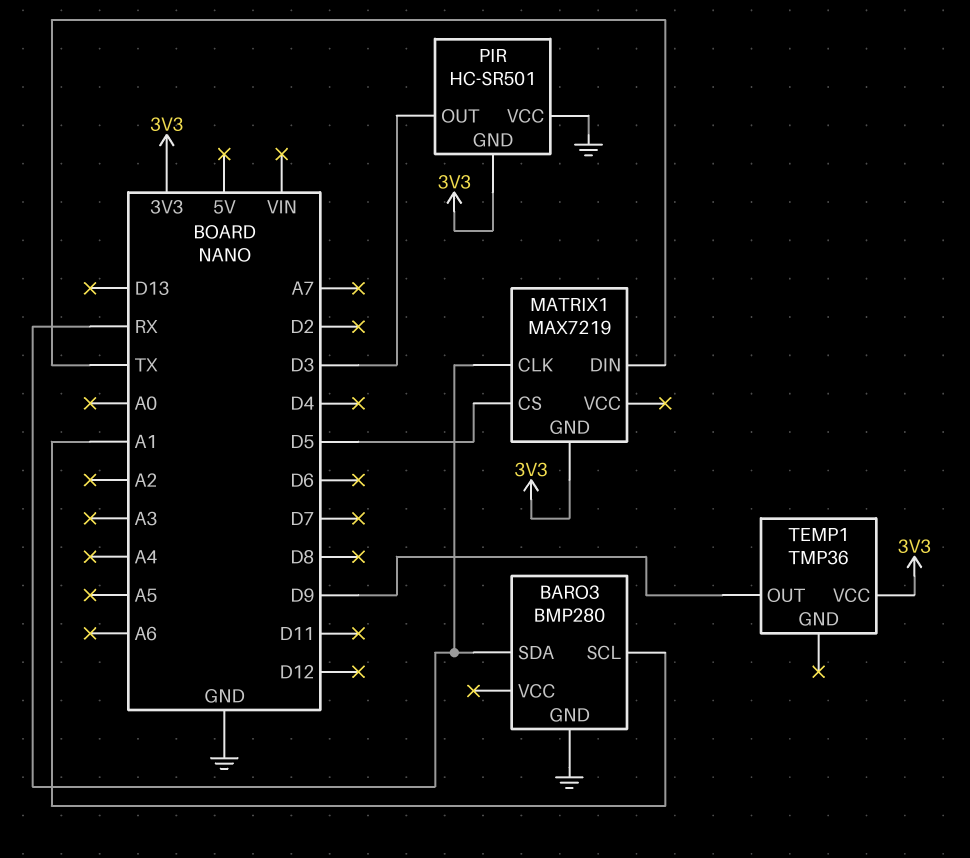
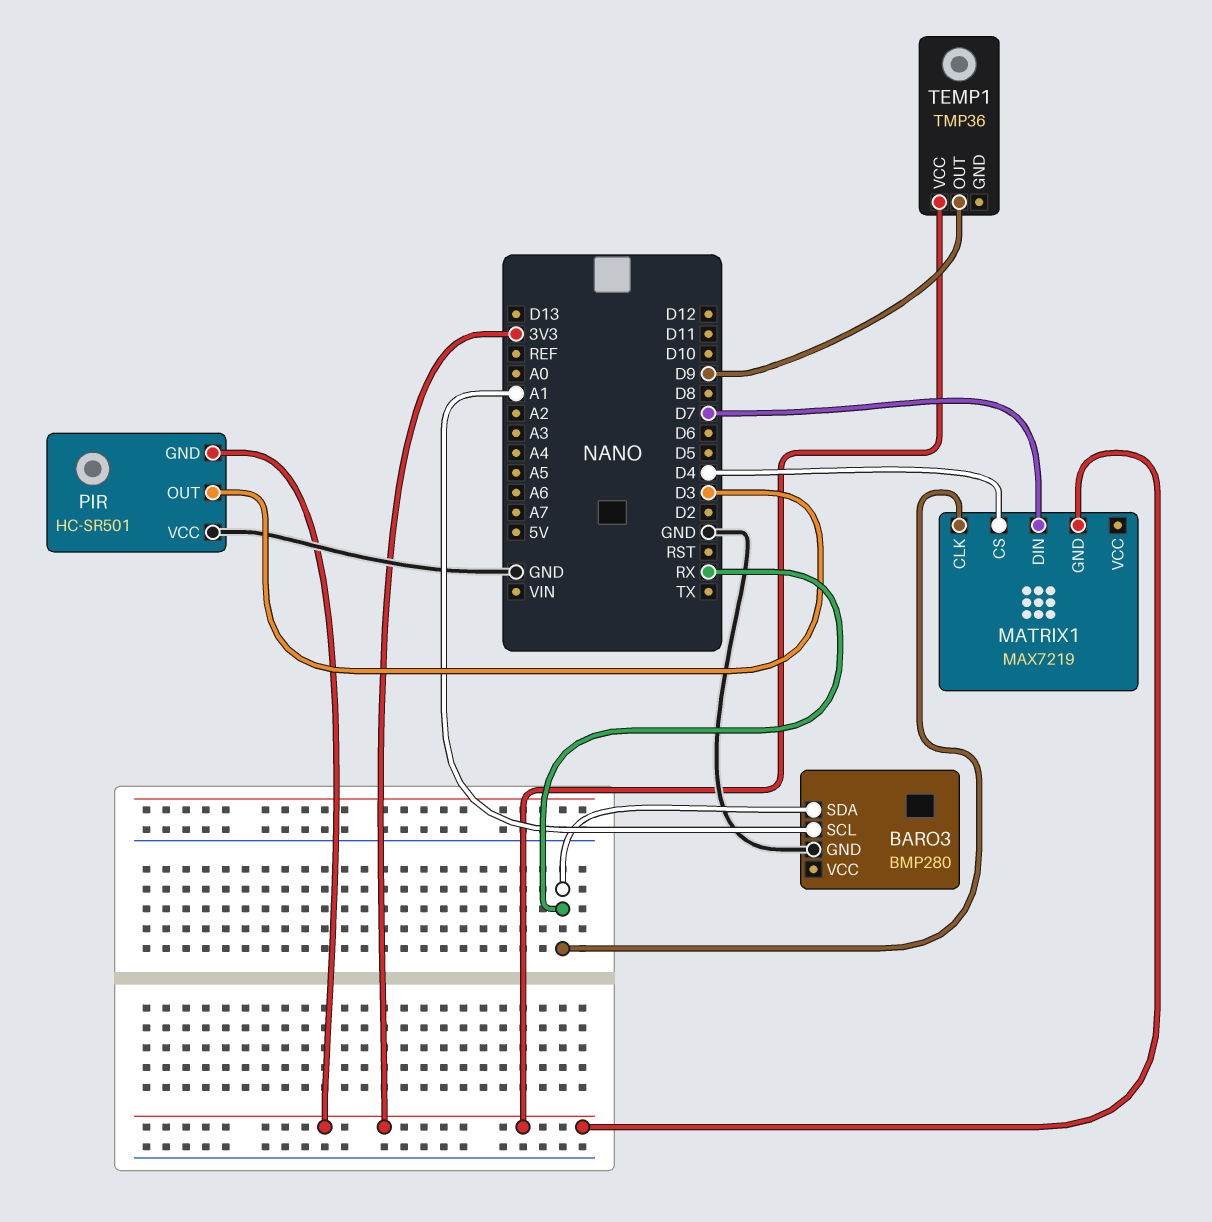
MATRIX1 pin CS: D5 -> D4
MATRIX1 pin DIN: TX -> D7

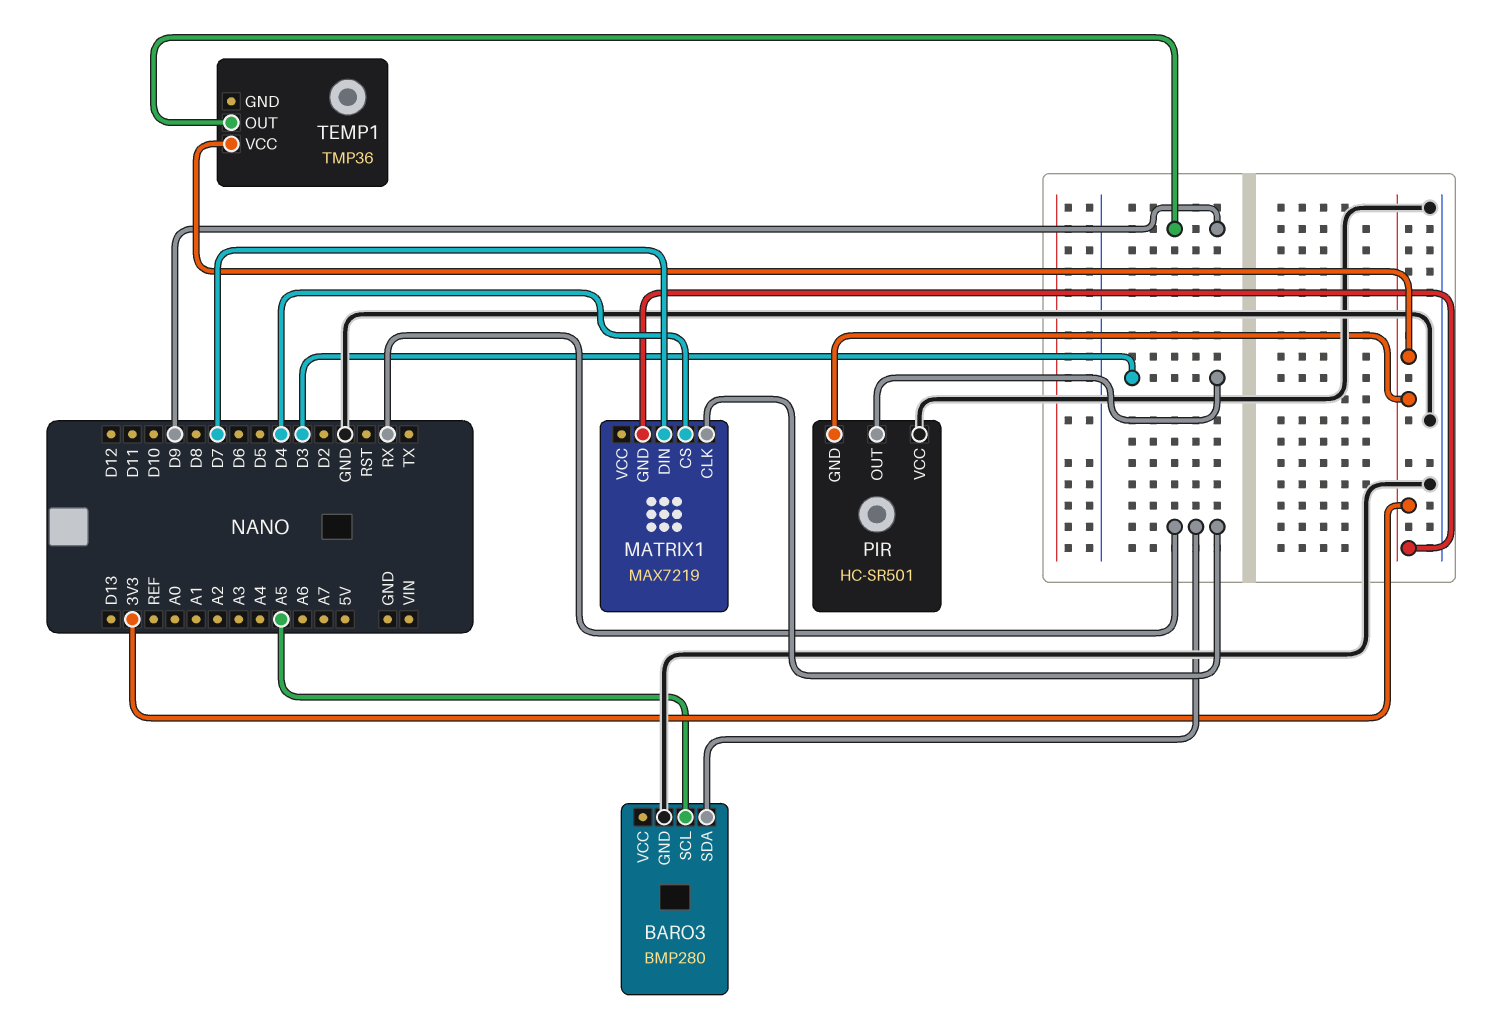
BARO3 pin SCL: A1 -> A5

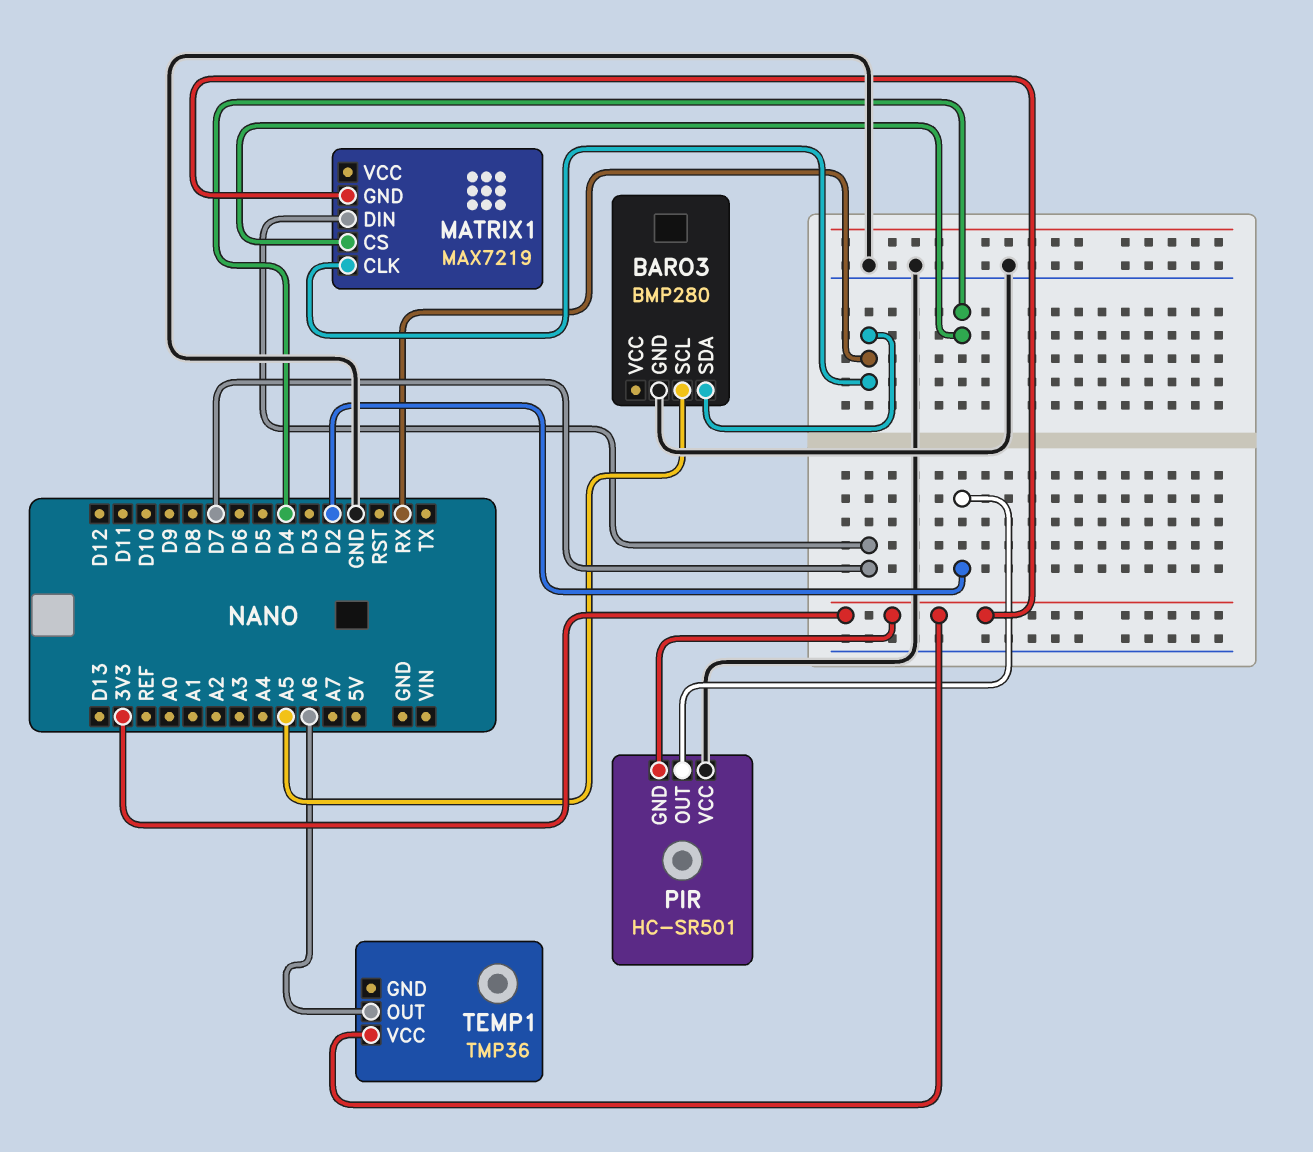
PIR pin OUT: D3 -> D2
TEMP1 pin OUT: D9 -> A6

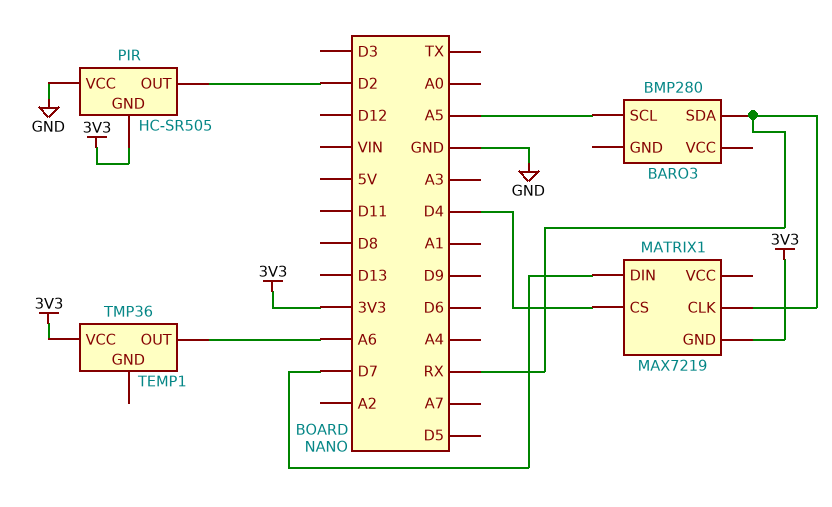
BARO3 pin GND: GND -> none
PIR: HC-SR501 -> HC-SR505

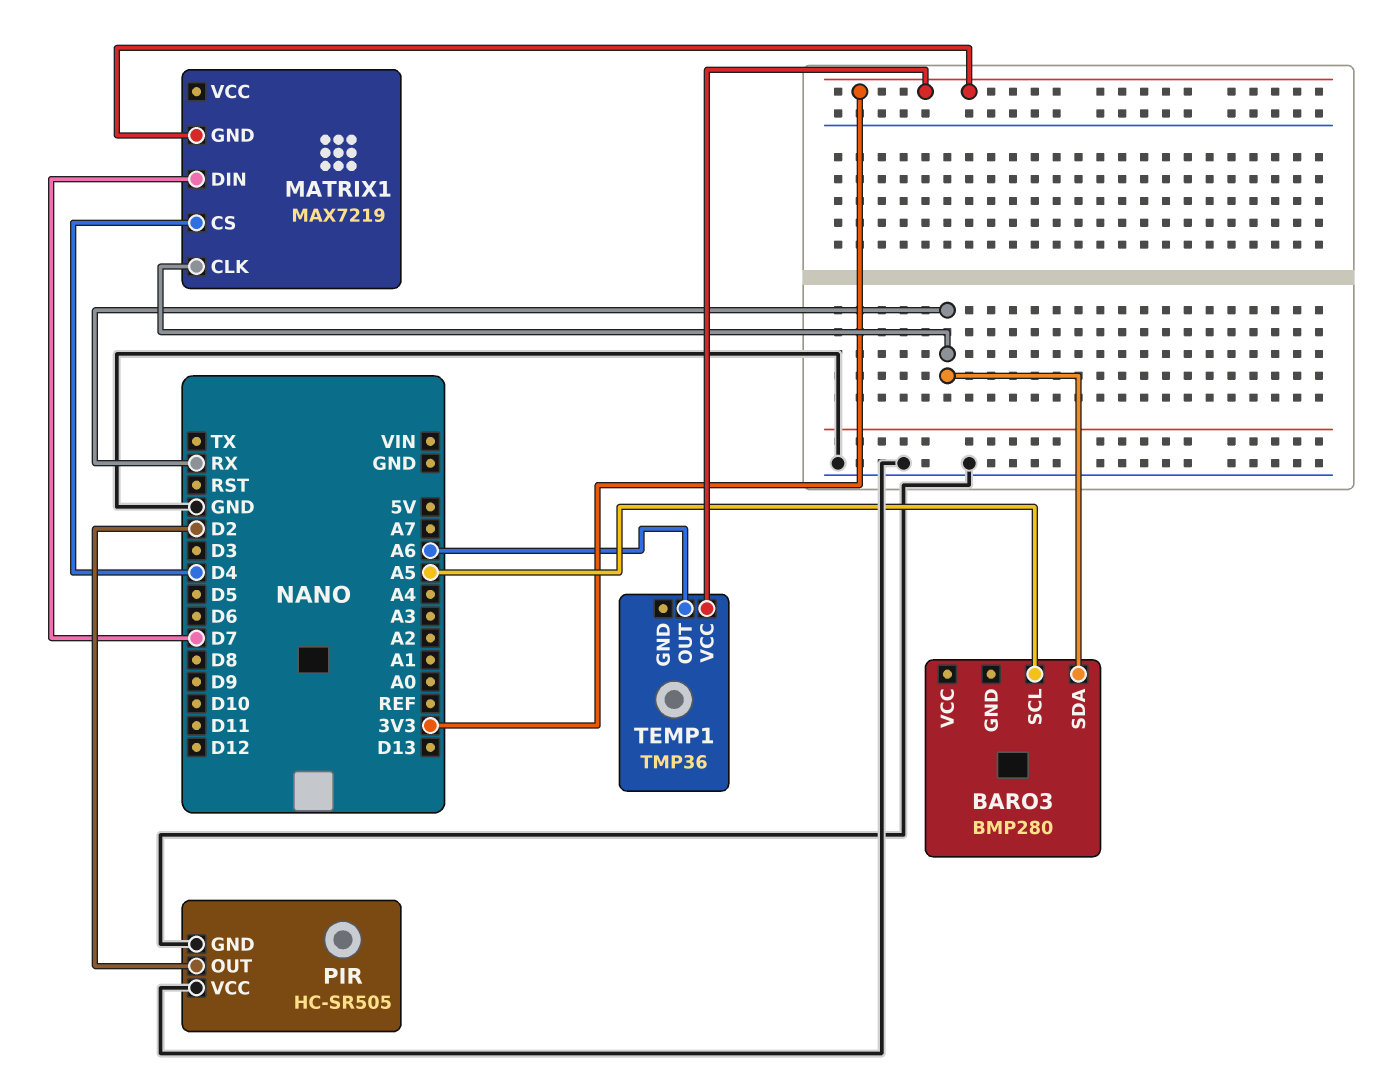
PIR pin GND: 3V3 -> GND

